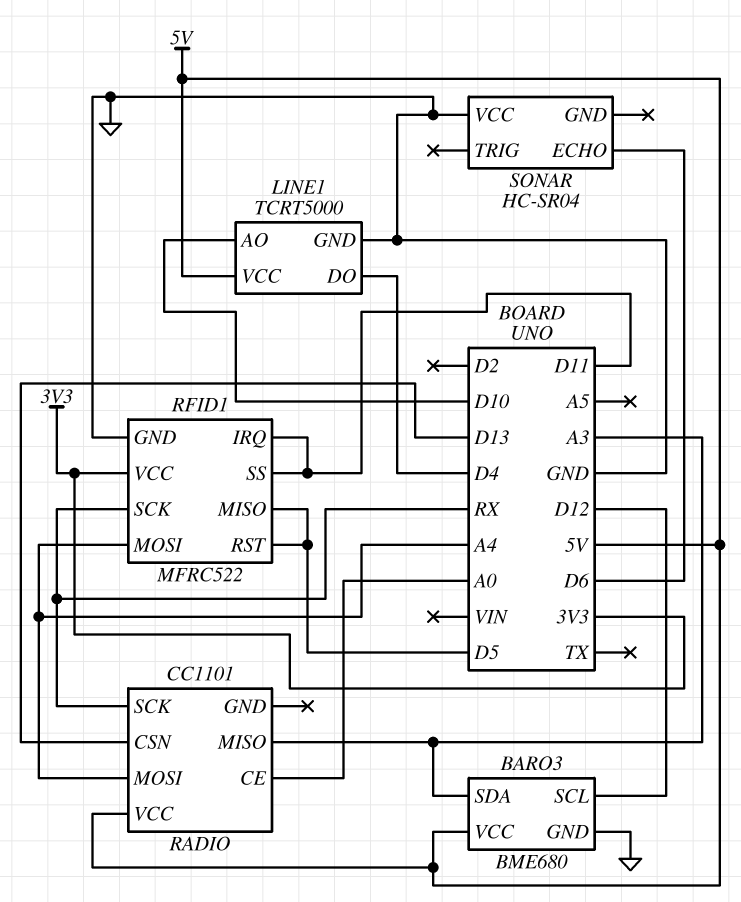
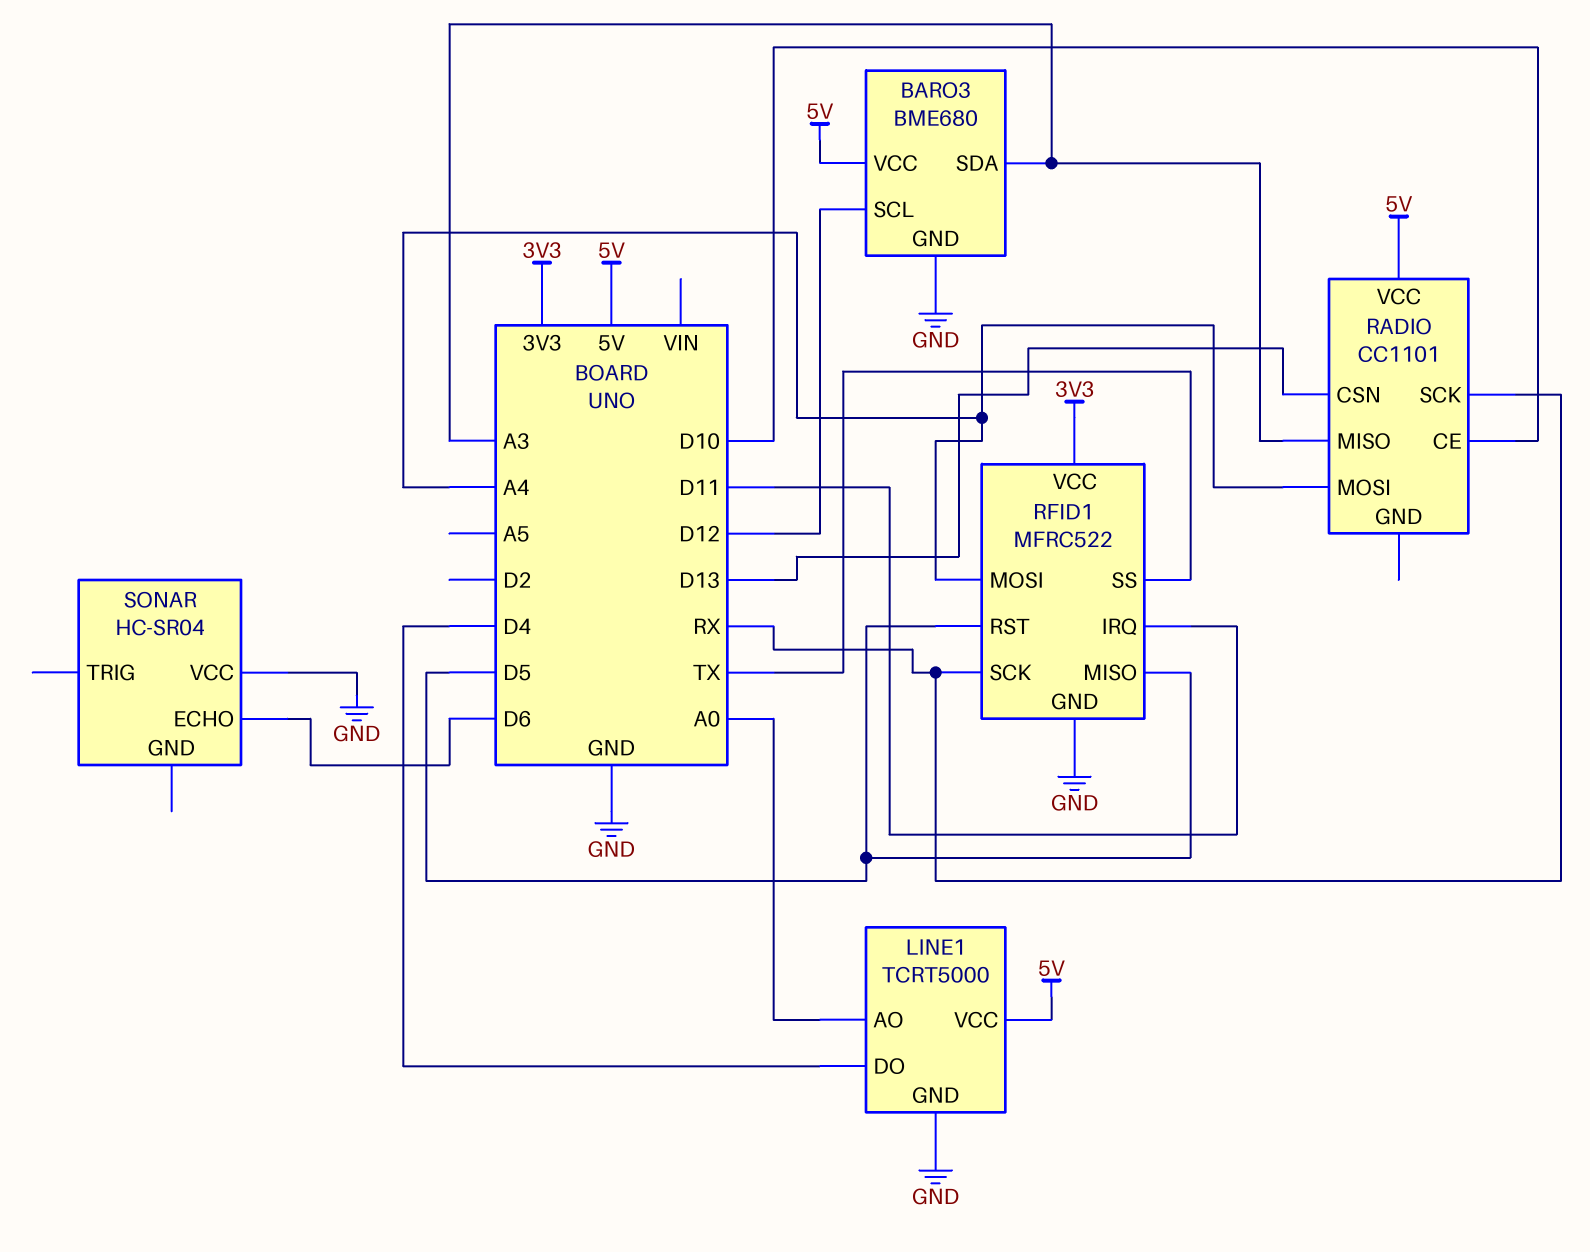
LINE1 pin AO: D10 -> A0
RADIO pin CE: A0 -> D10
RFID1 pin SS: D11 -> TX

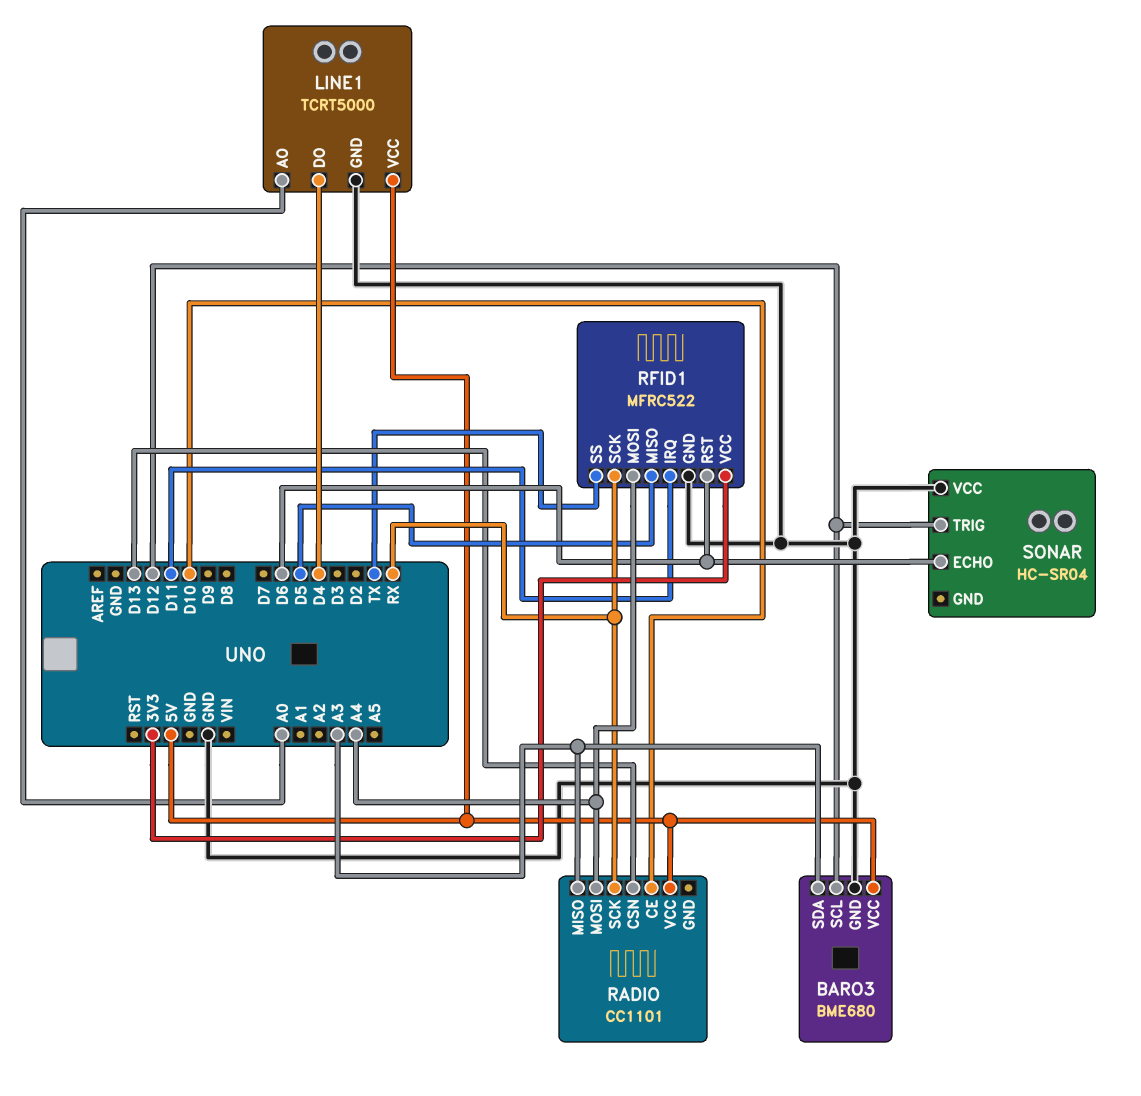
RFID1 pin RST: D5 -> D6
SONAR pin TRIG: none -> D12

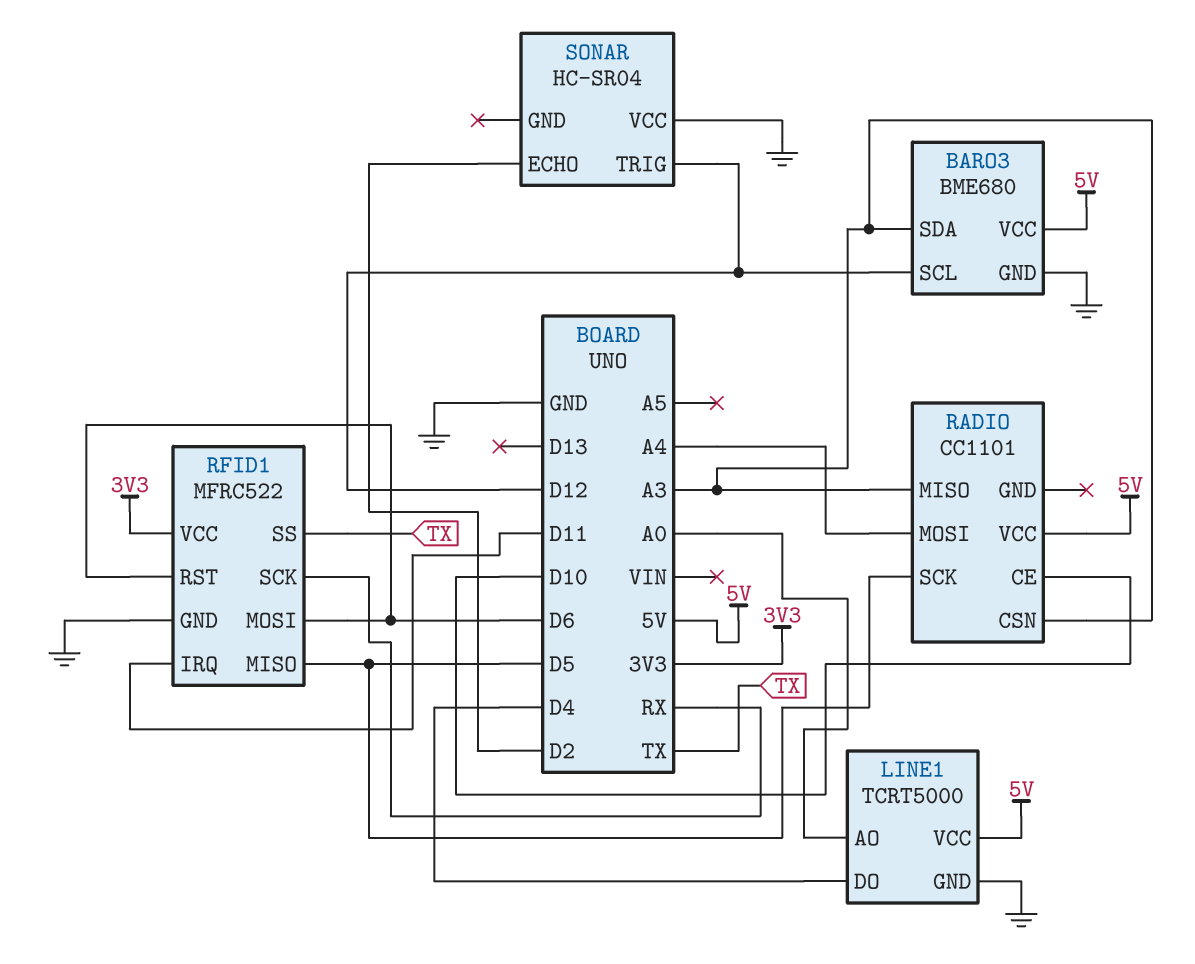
RADIO pin CSN: D13 -> A3
RADIO pin SCK: RX -> D5
RFID1 pin MOSI: A4 -> D6
SONAR pin ECHO: D6 -> D2

